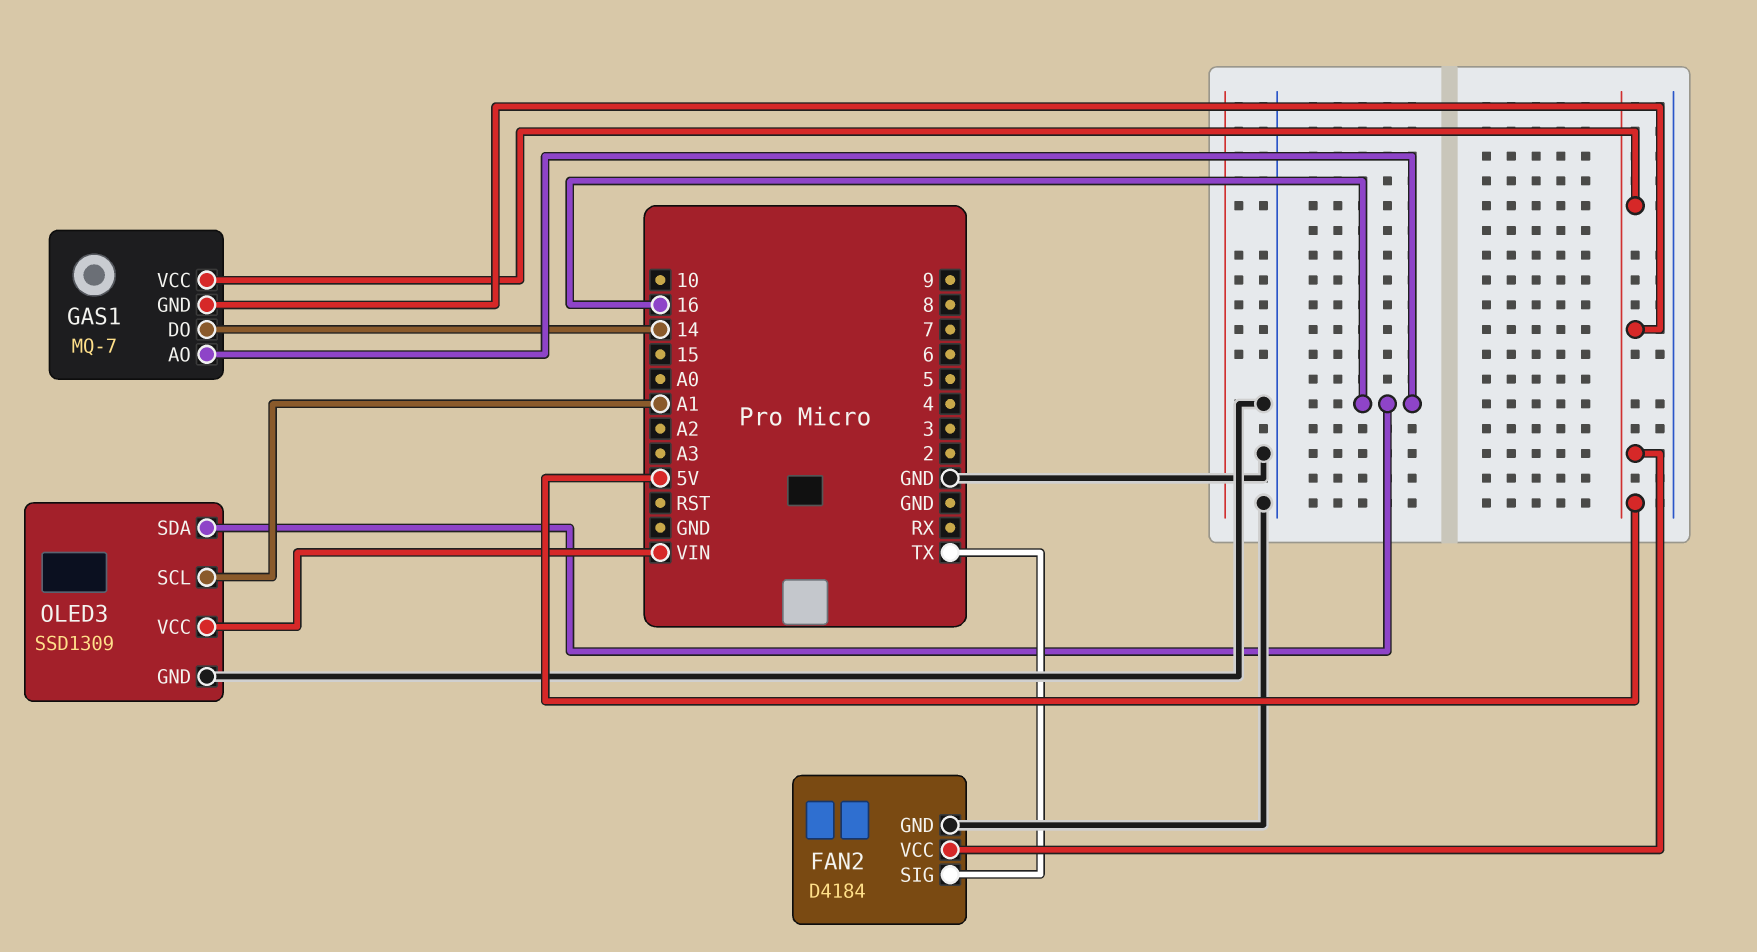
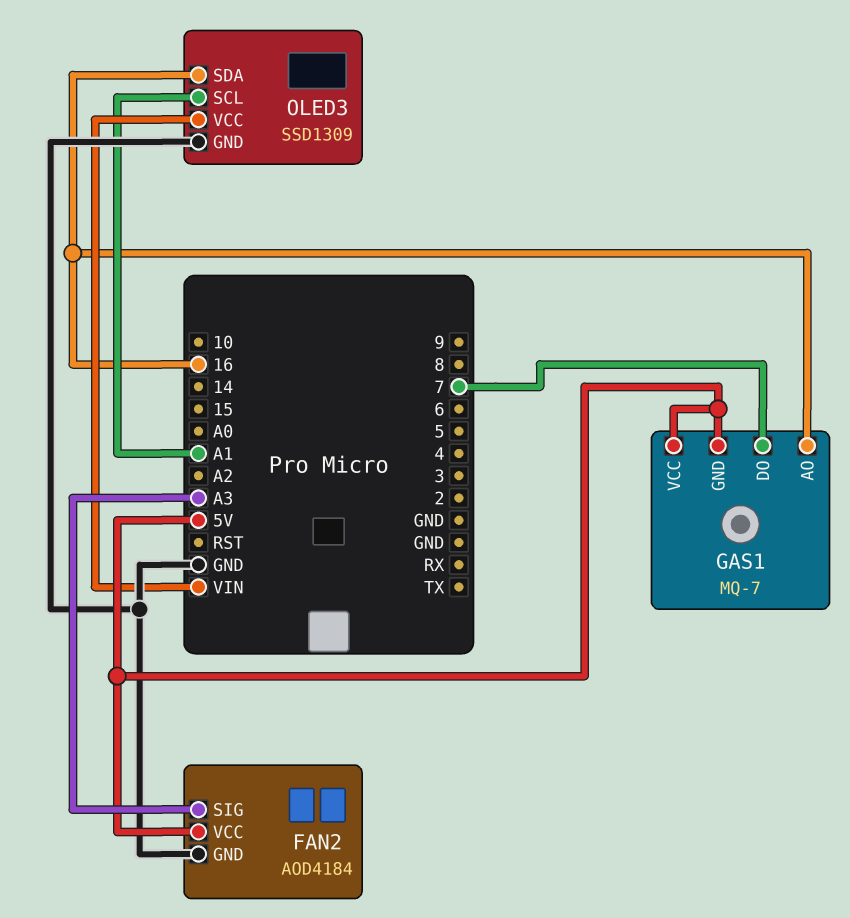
FAN2: D4184 -> AOD4184
FAN2 pin SIG: TX -> A3
GAS1 pin DO: 14 -> 7

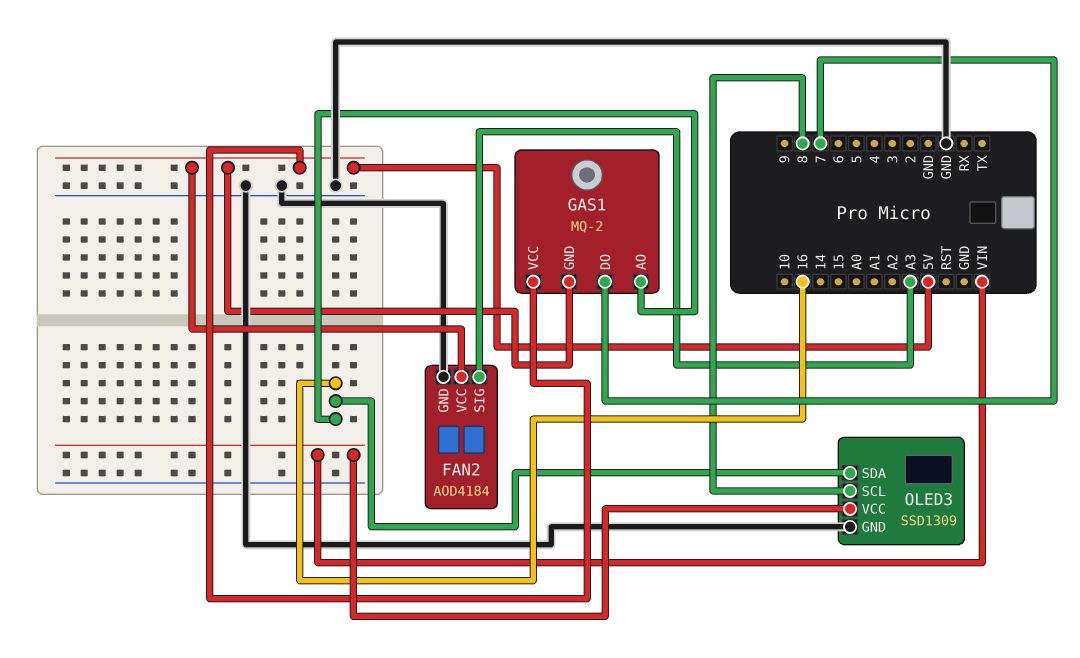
GAS1: MQ-7 -> MQ-2
OLED3 pin SCL: A1 -> 8

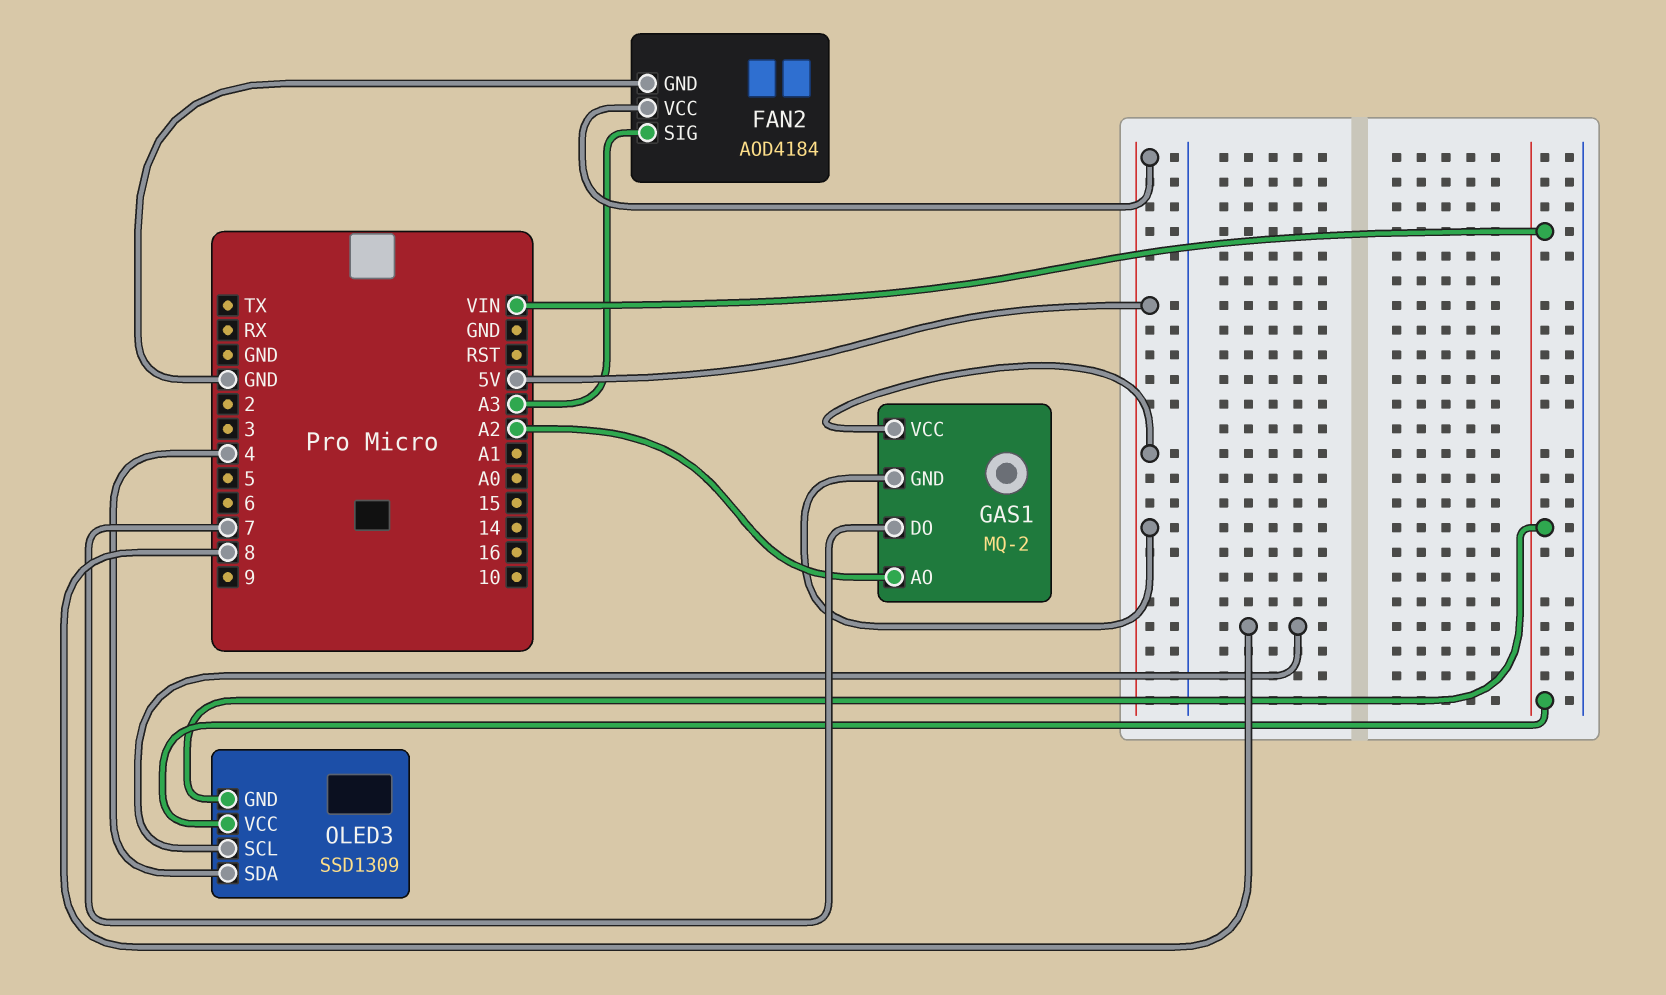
GAS1 pin AO: 16 -> A2
OLED3 pin GND: GND -> VIN
OLED3 pin SDA: 16 -> 4

